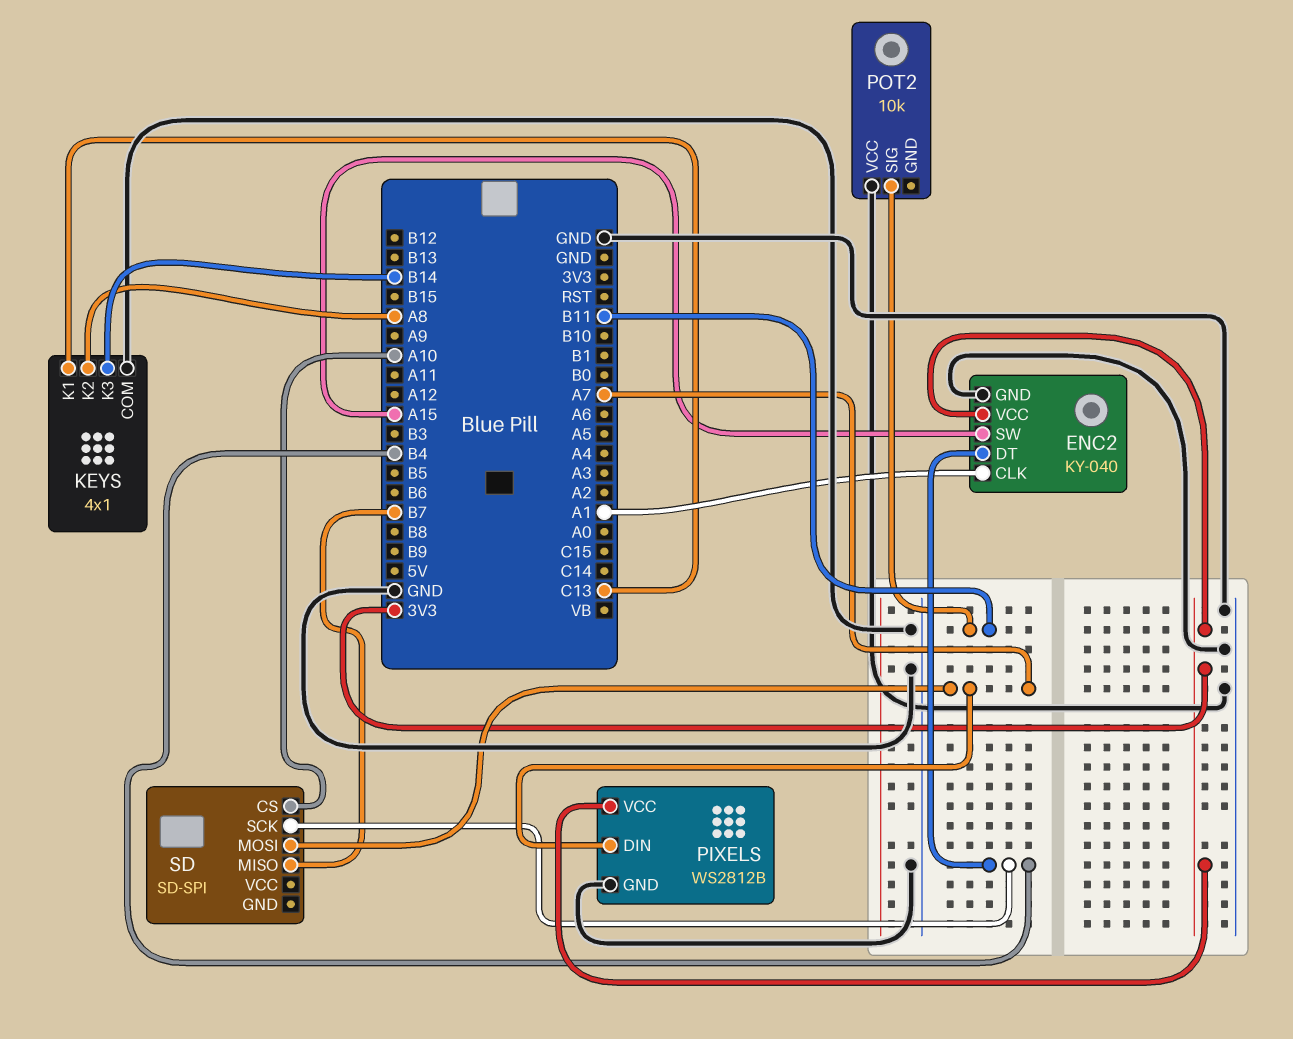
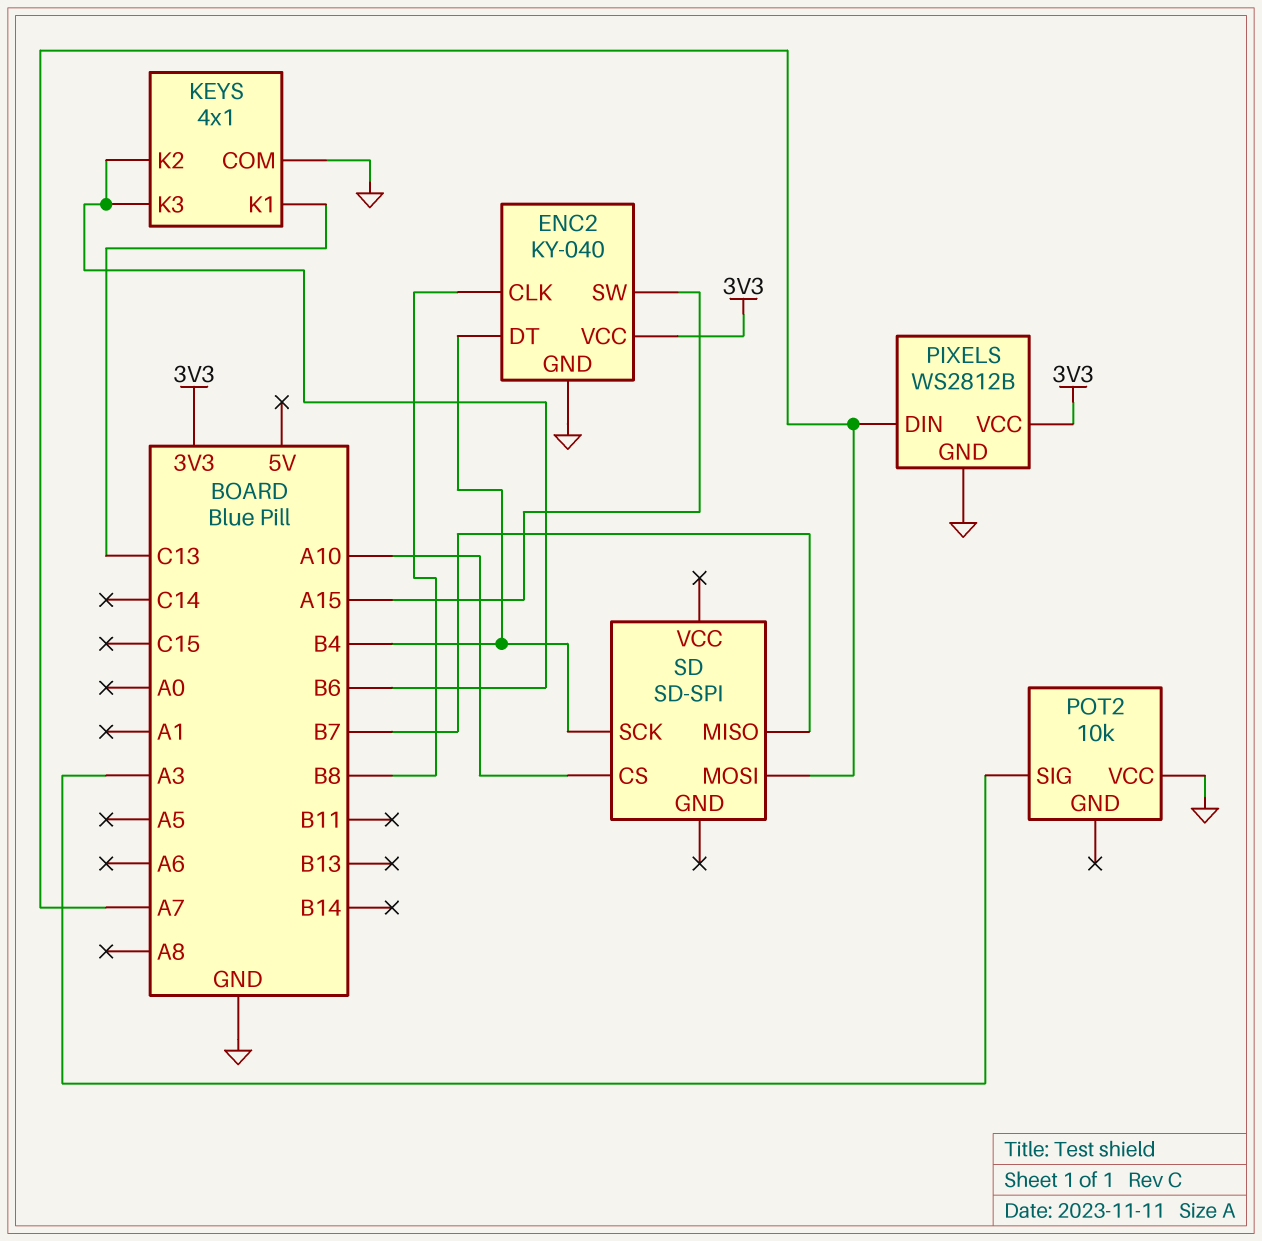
ENC2 pin CLK: A1 -> B8
KEYS pin K2: A8 -> B6
KEYS pin K3: B14 -> B6
POT2 pin SIG: B11 -> A3

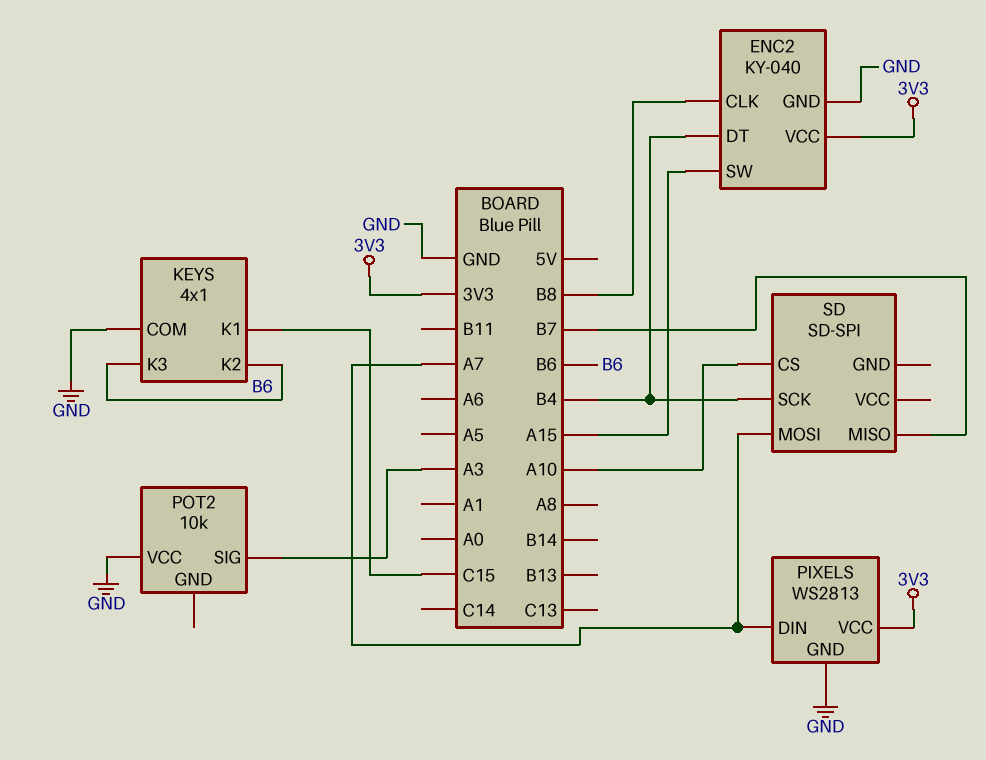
KEYS pin K1: C13 -> C15
PIXELS: WS2812B -> WS2813

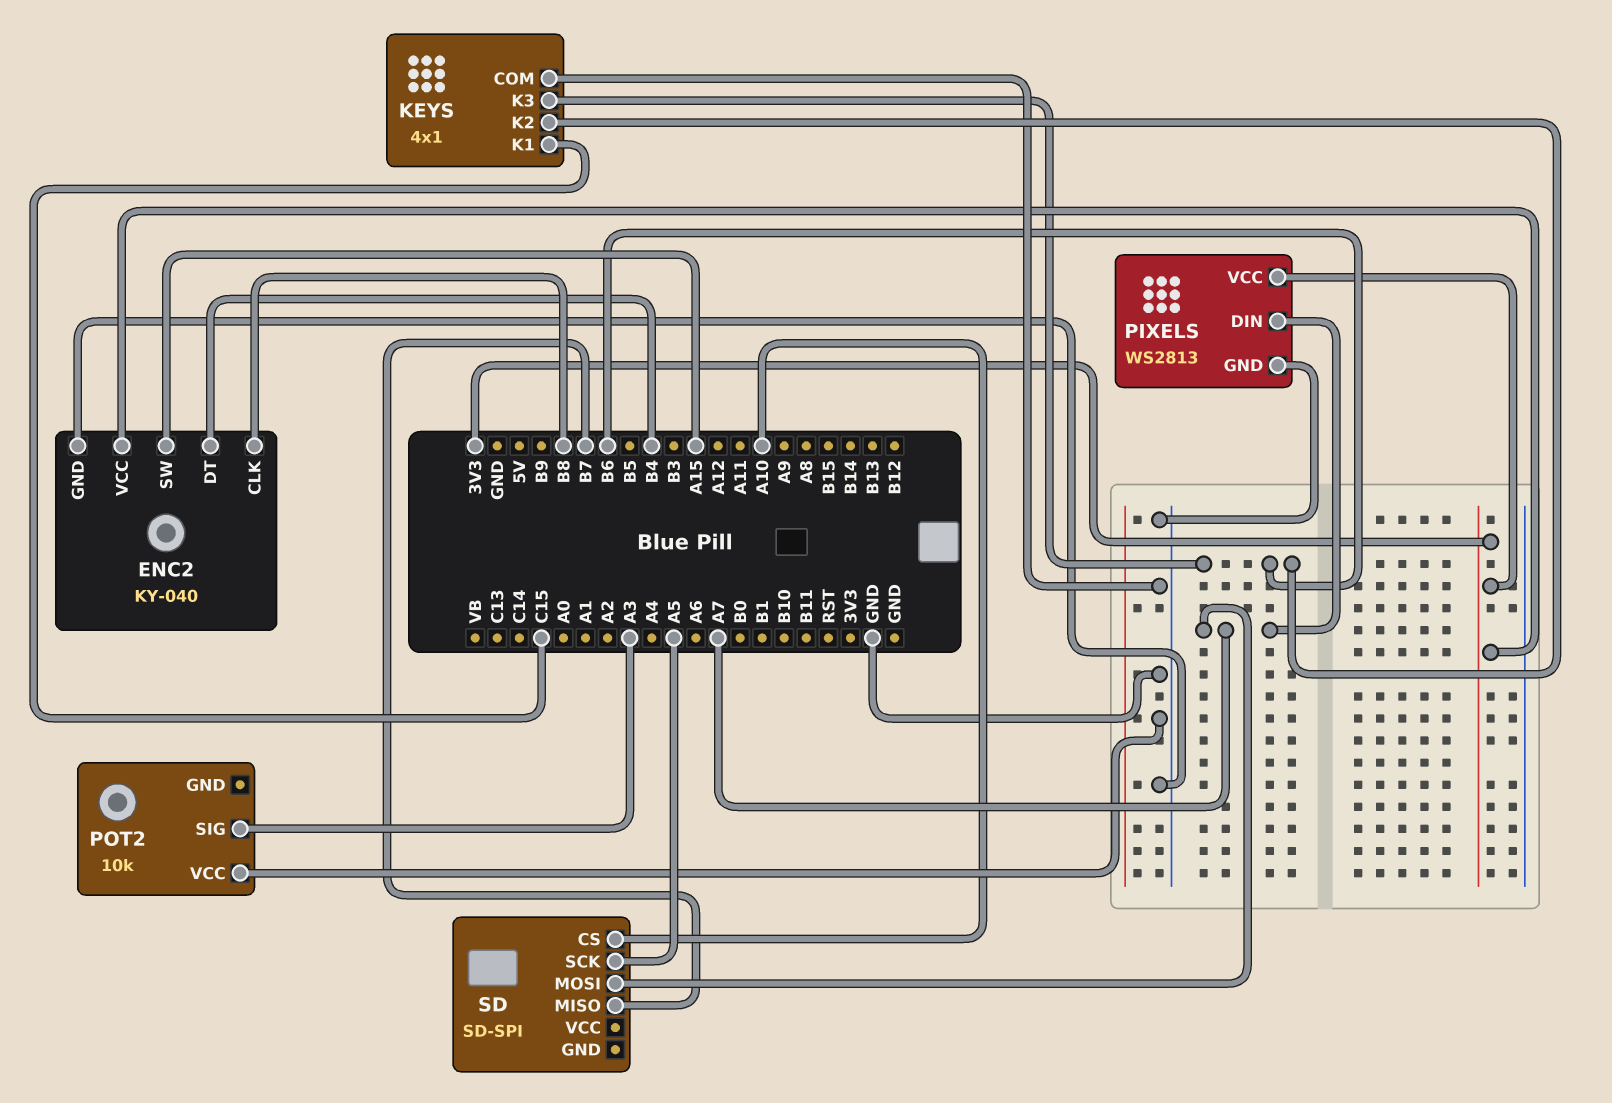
SD pin SCK: B4 -> A5

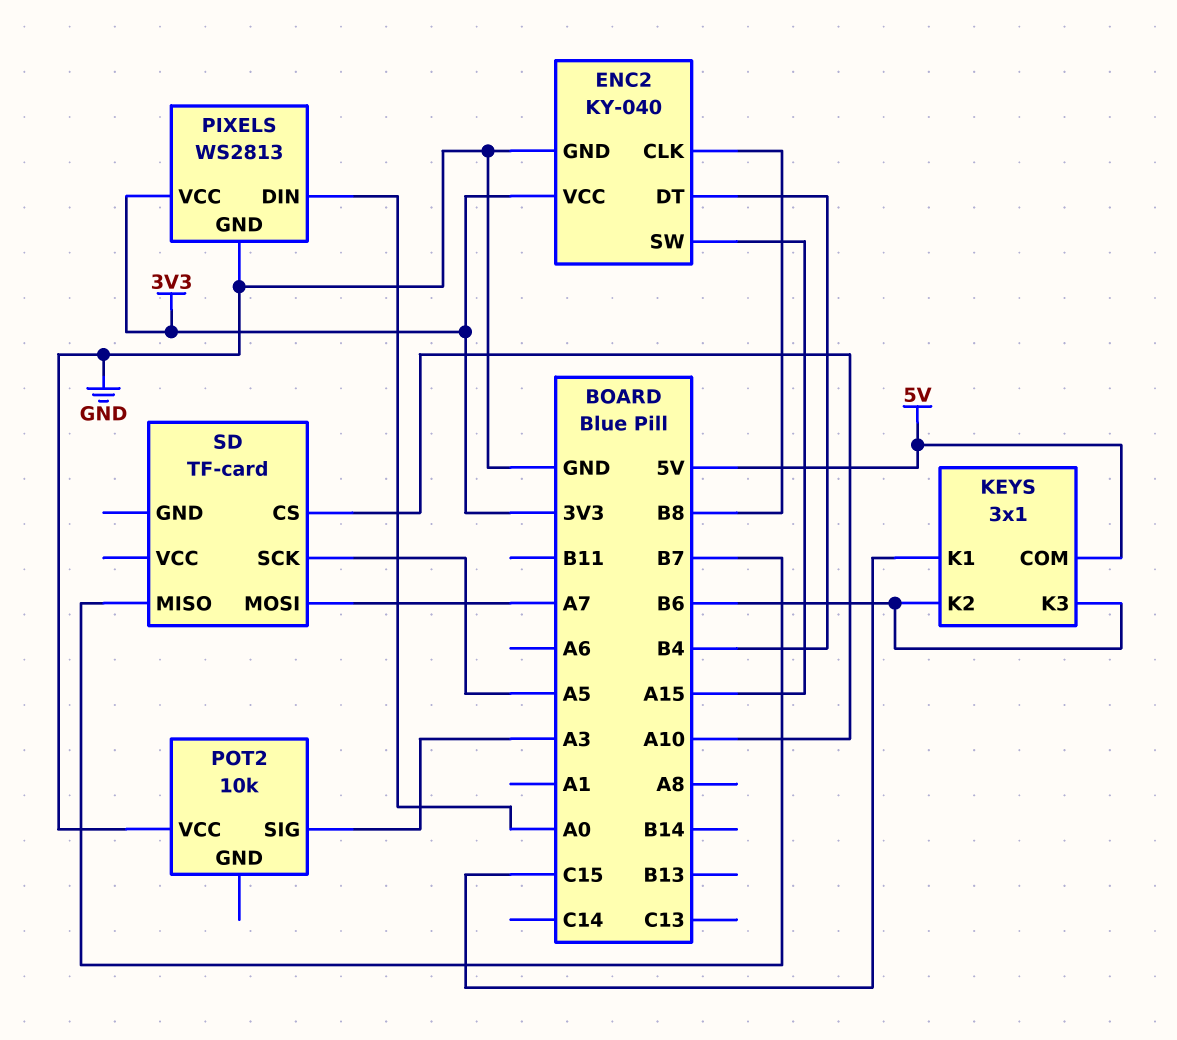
KEYS: 4x1 -> 3x1
KEYS pin COM: GND -> 5V
PIXELS pin DIN: A7 -> A0
SD: SD-SPI -> TF-card

